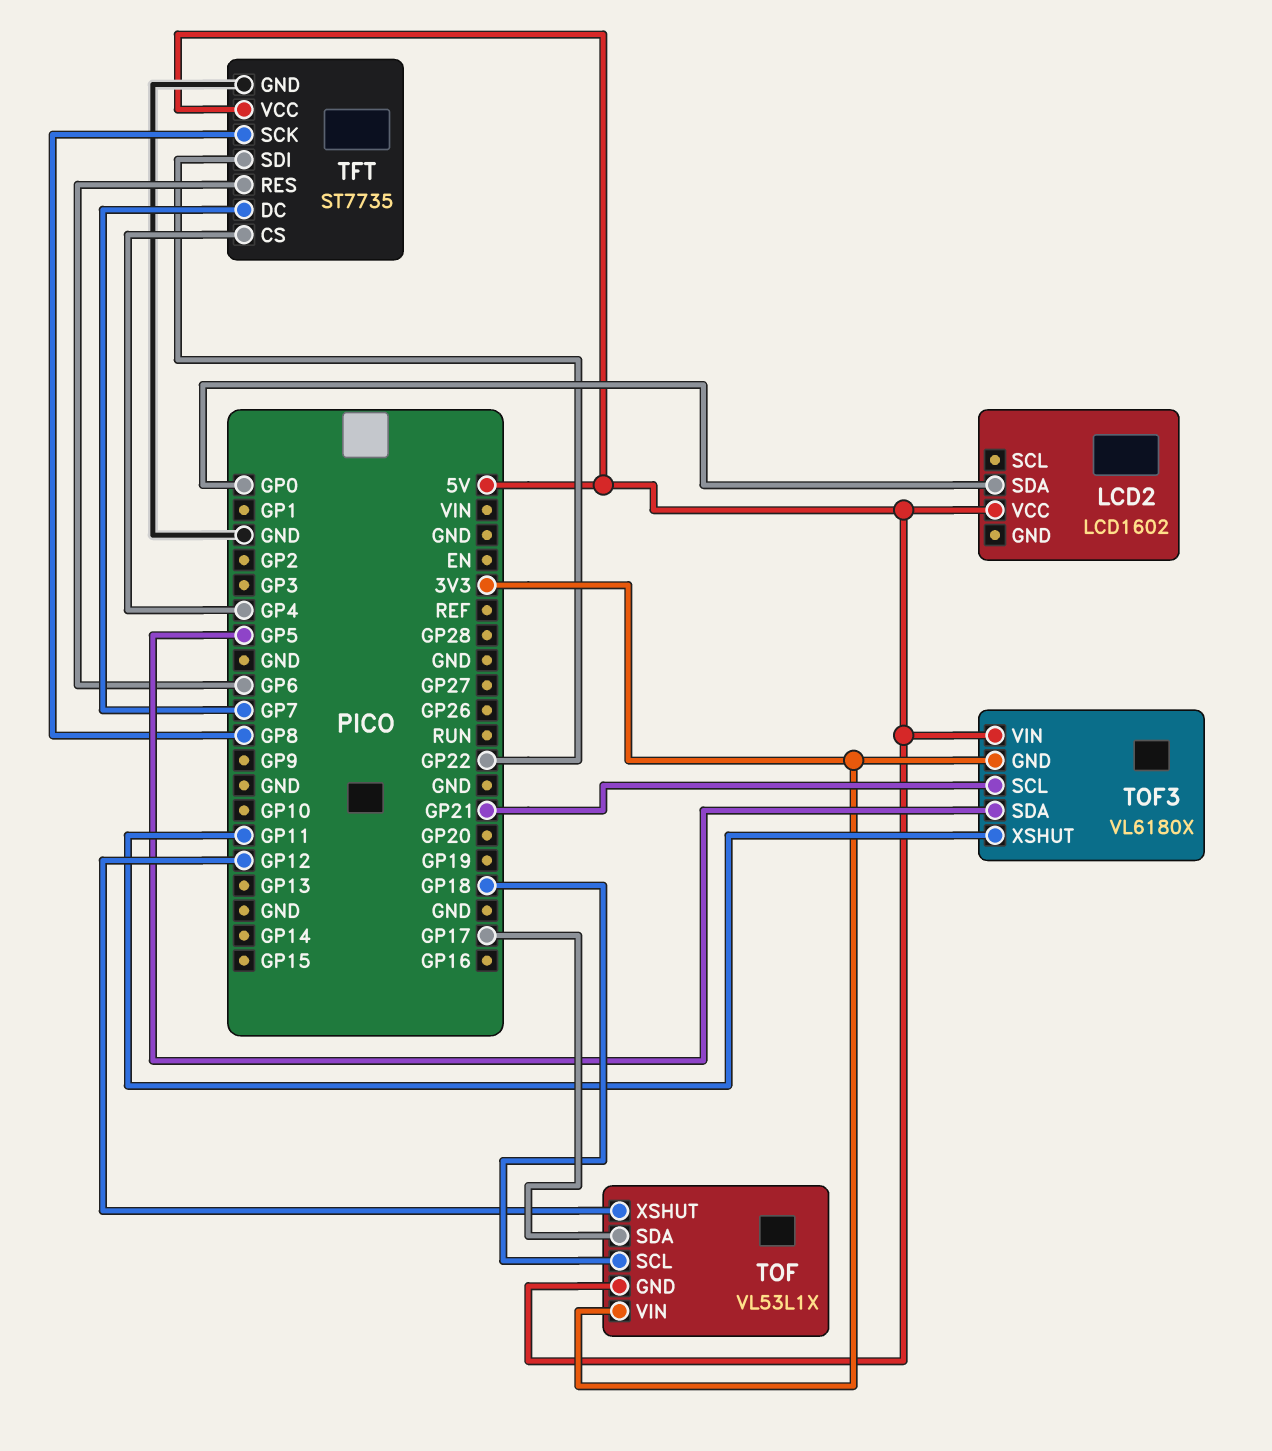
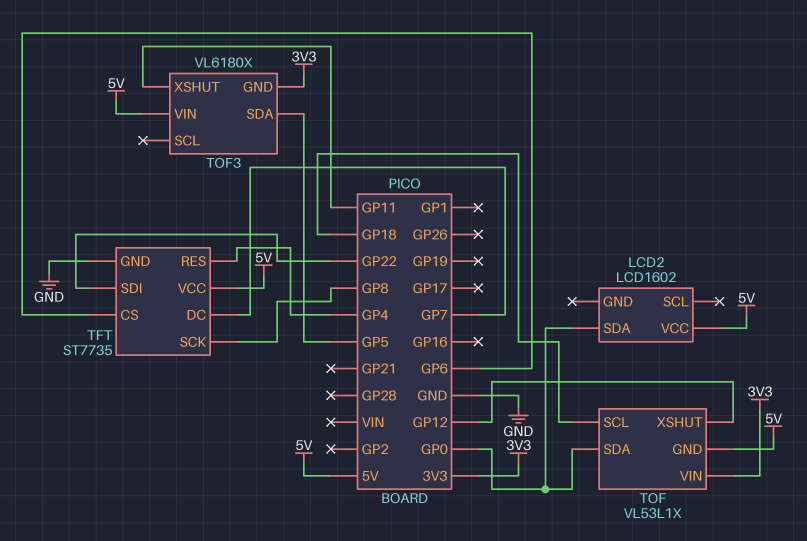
TFT pin CS: GP4 -> GP6
TFT pin RES: GP6 -> GP4
TOF pin SDA: GP17 -> GP0
TOF3 pin SCL: GP21 -> none

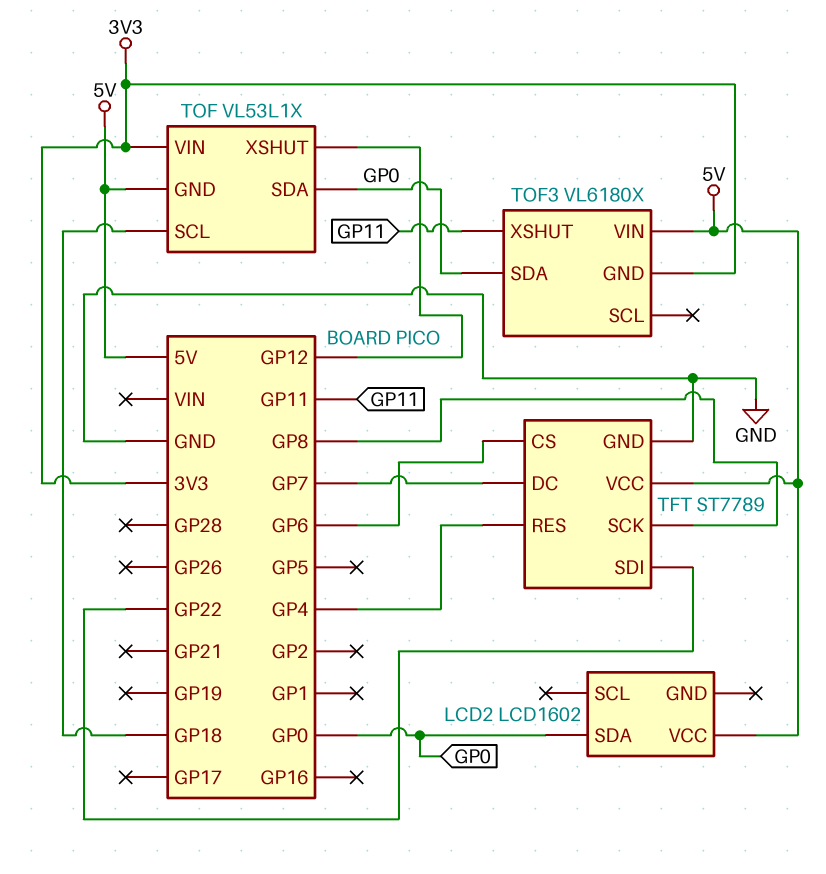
TFT: ST7735 -> ST7789
TOF3 pin SDA: GP5 -> GP0

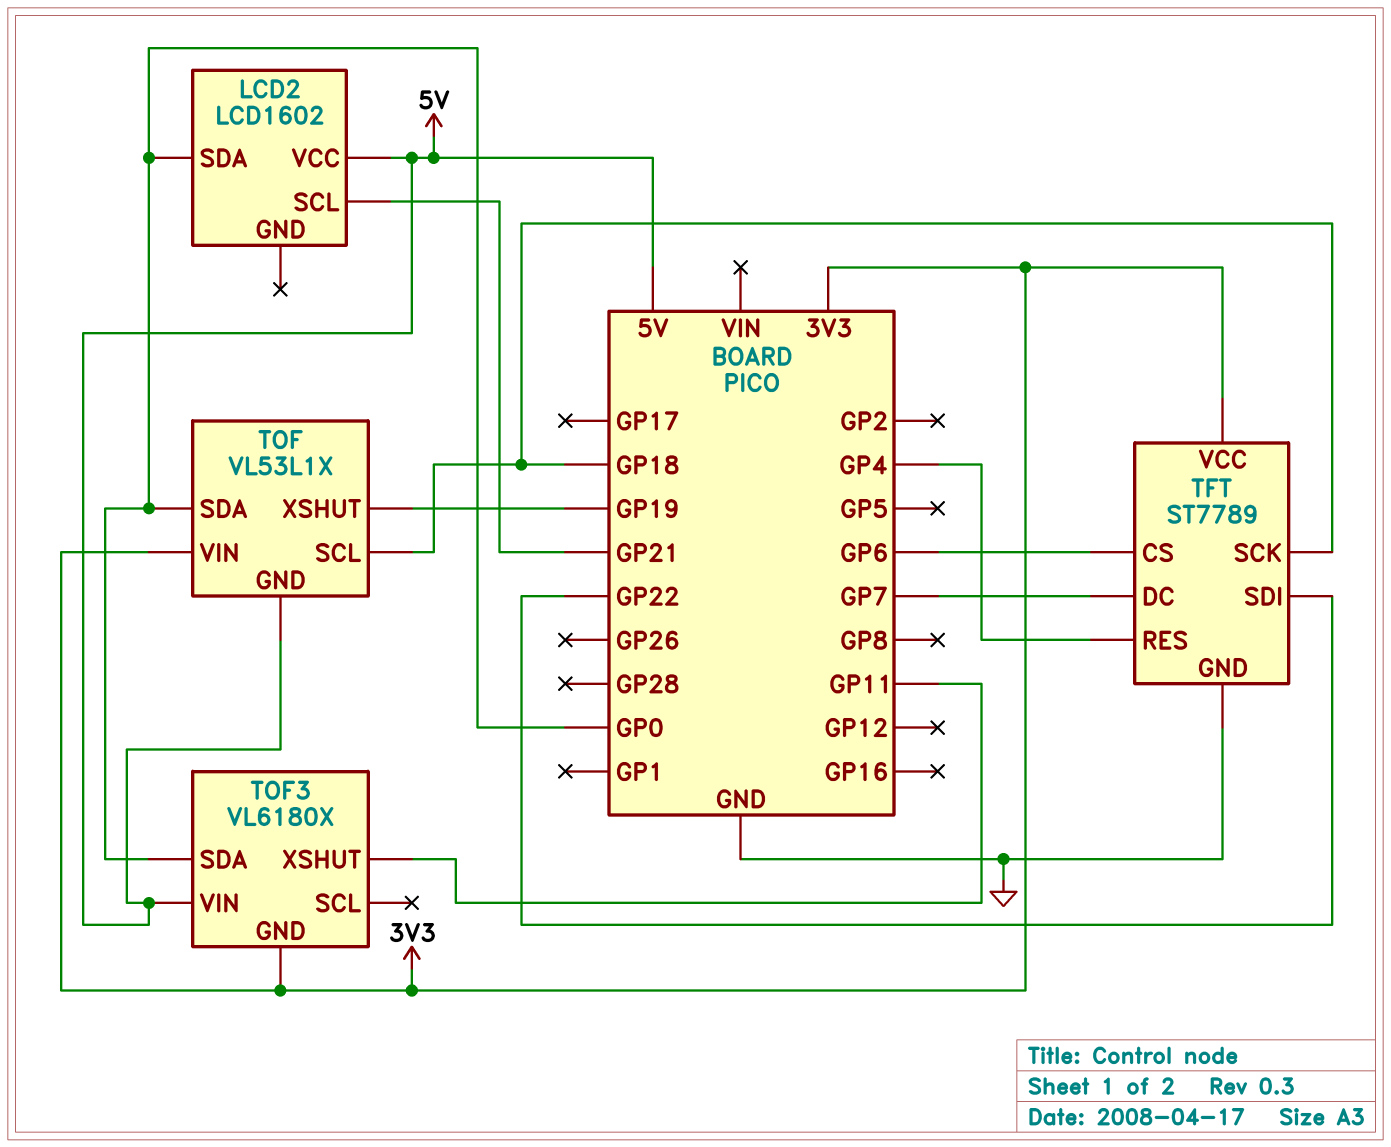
LCD2 pin SCL: none -> GP21
TFT pin SCK: GP8 -> GP18
TFT pin VCC: 5V -> 3V3
TOF pin XSHUT: GP12 -> GP19

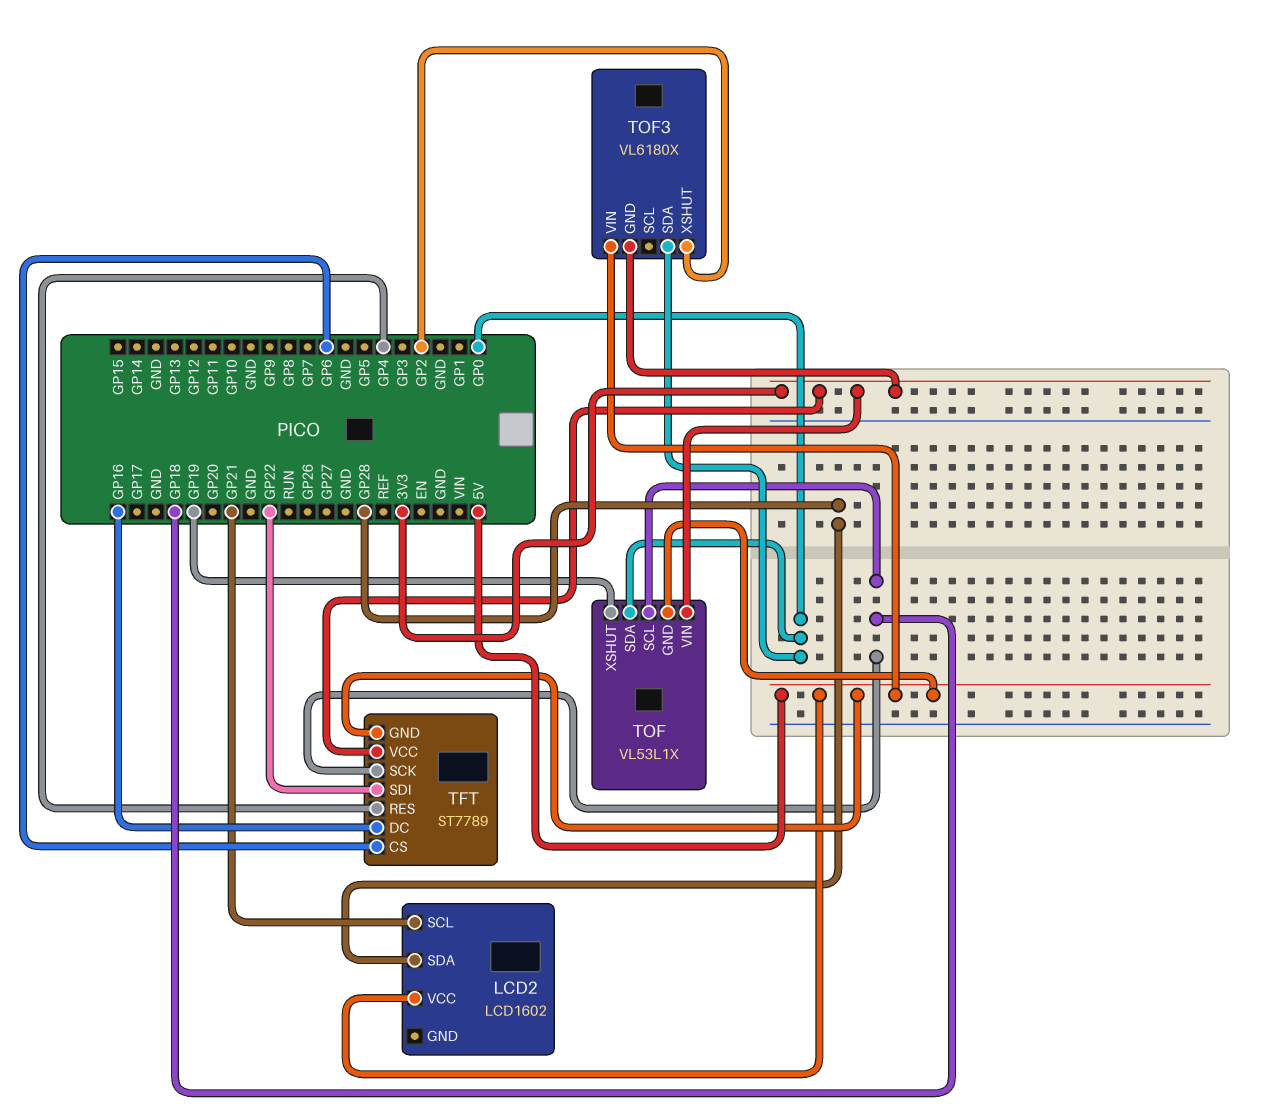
LCD2 pin SDA: GP0 -> GP28
TFT pin DC: GP7 -> GP16
TFT pin GND: GND -> 5V
TOF3 pin XSHUT: GP11 -> GP2

